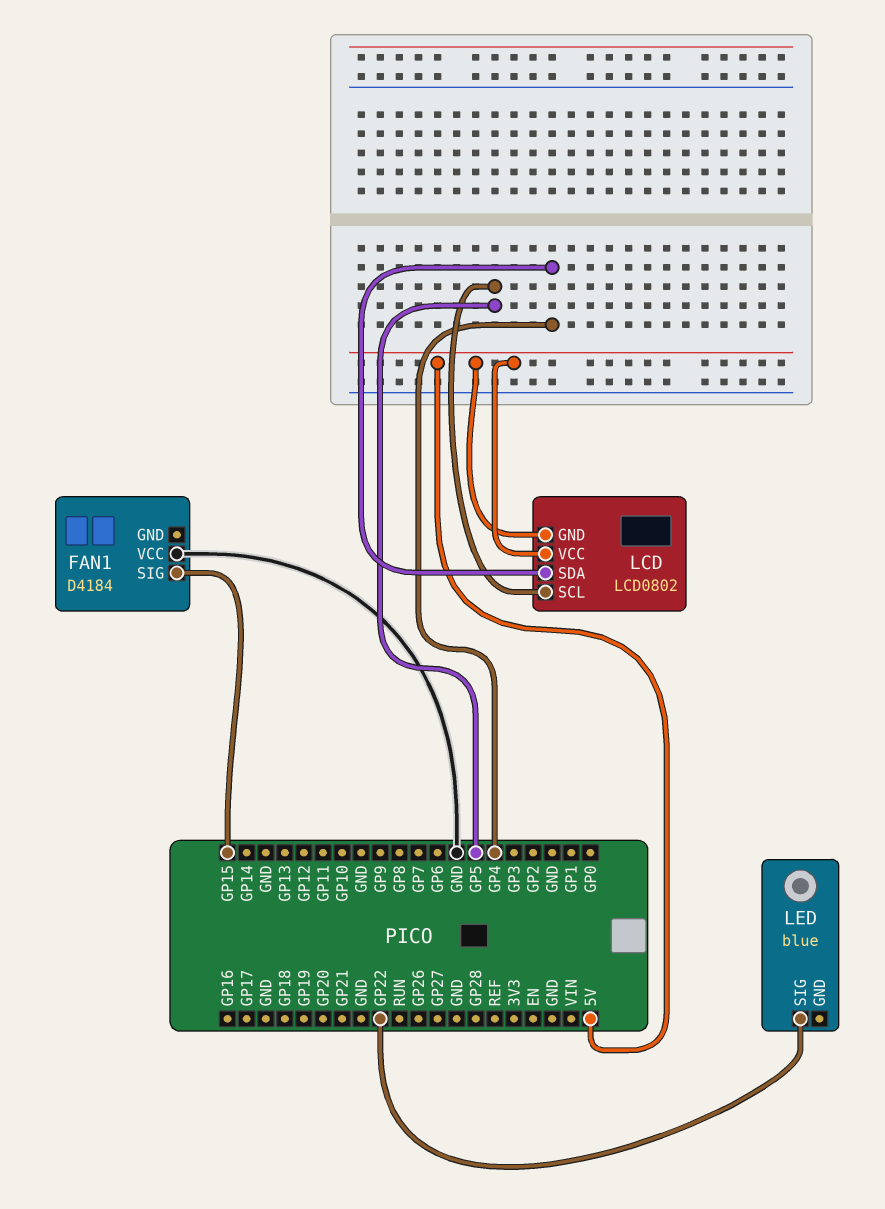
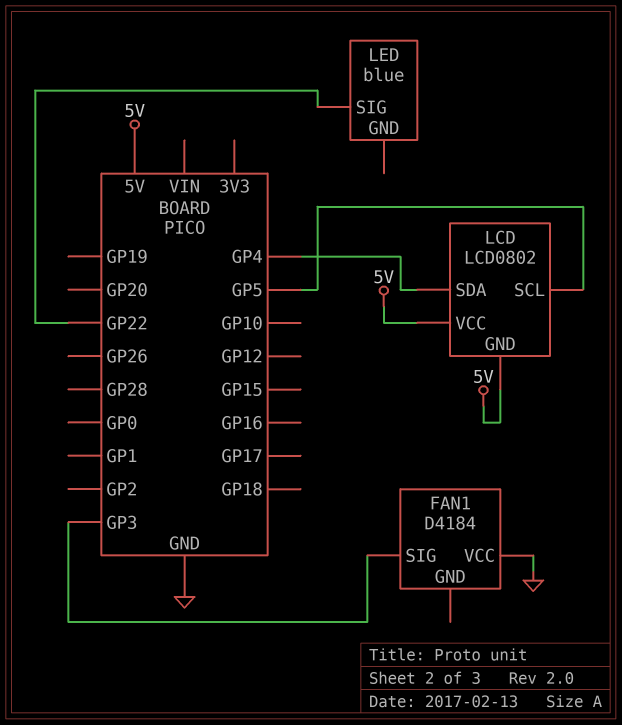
FAN1 pin SIG: GP15 -> GP3

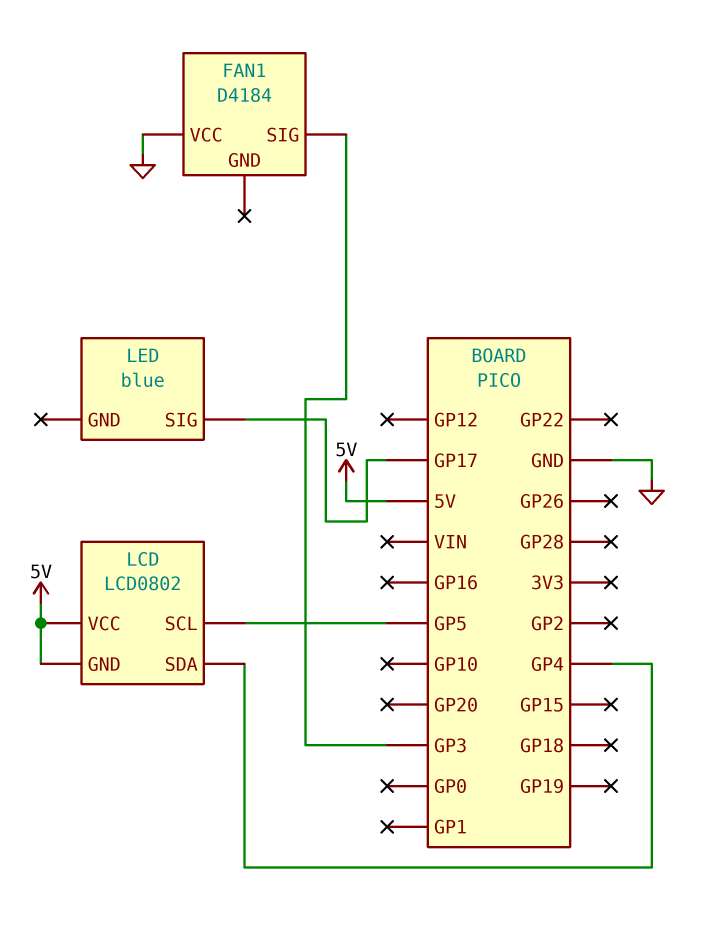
LED pin SIG: GP22 -> GP17

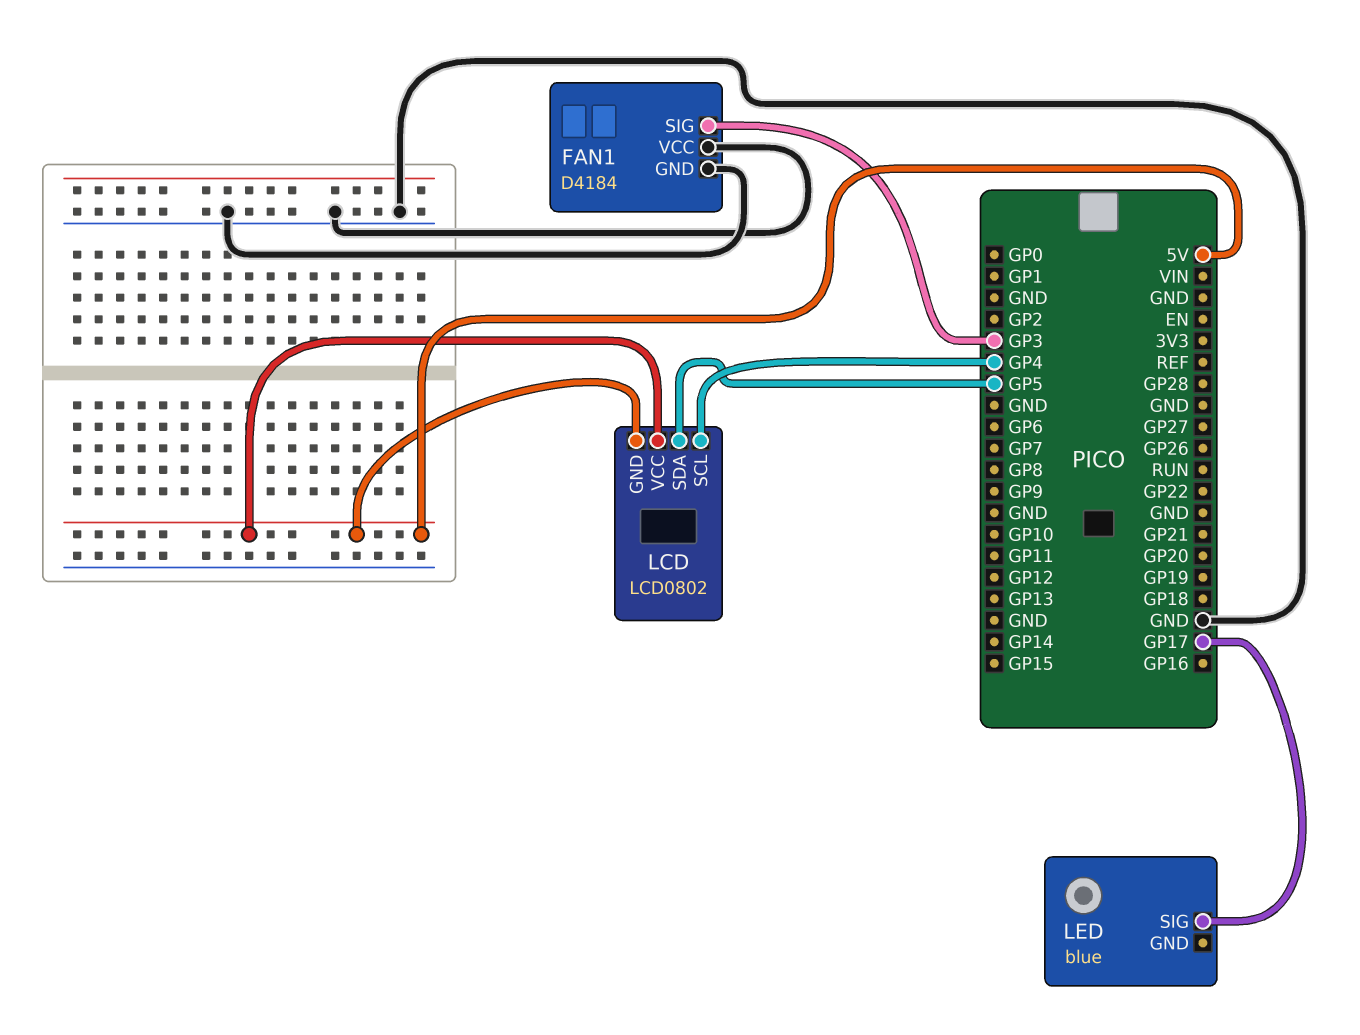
FAN1 pin GND: none -> GND
LCD pin SCL: GP5 -> GP4
LCD pin SDA: GP4 -> GP5

